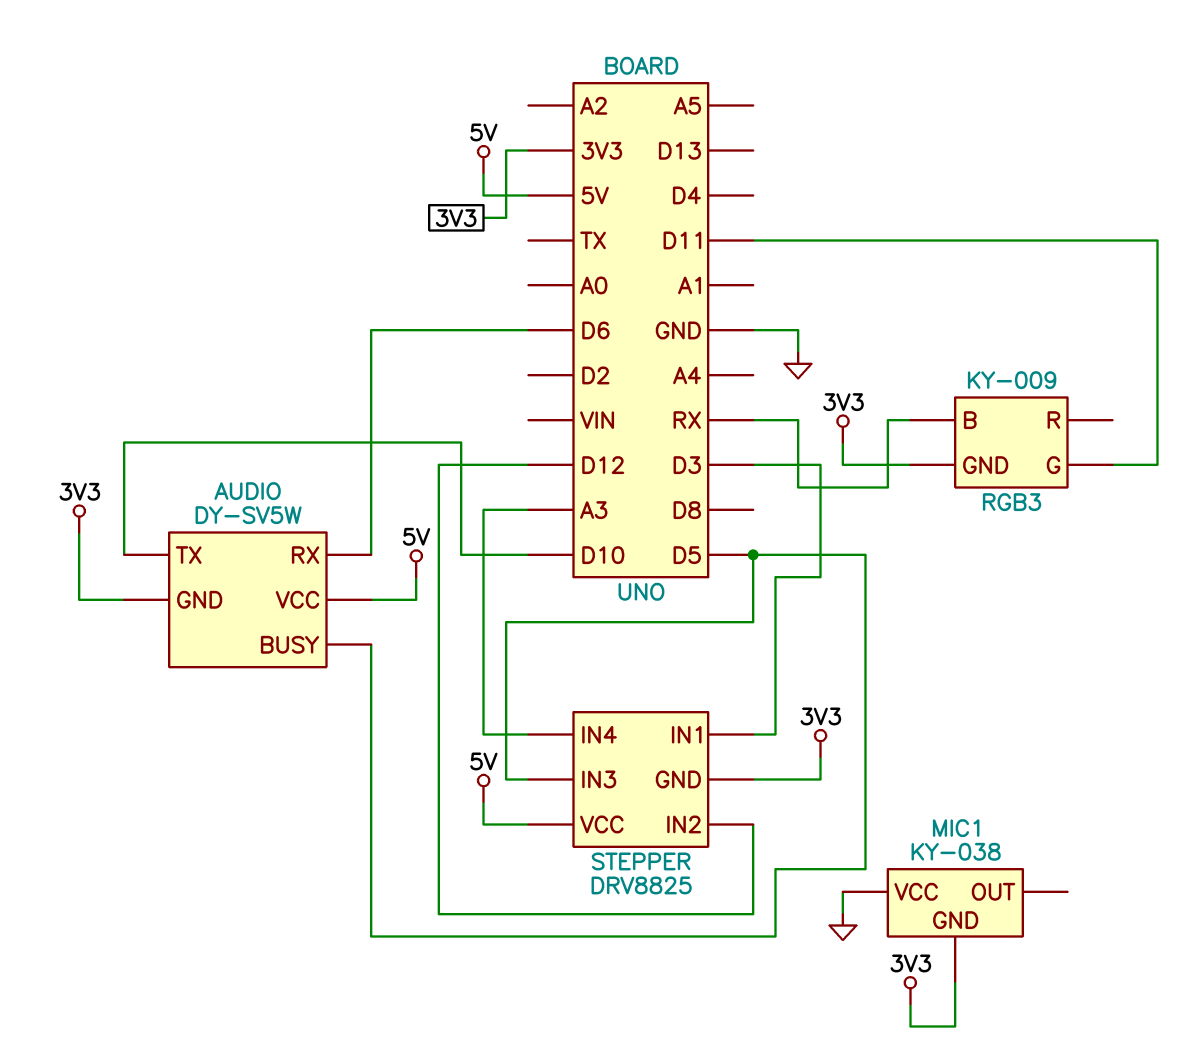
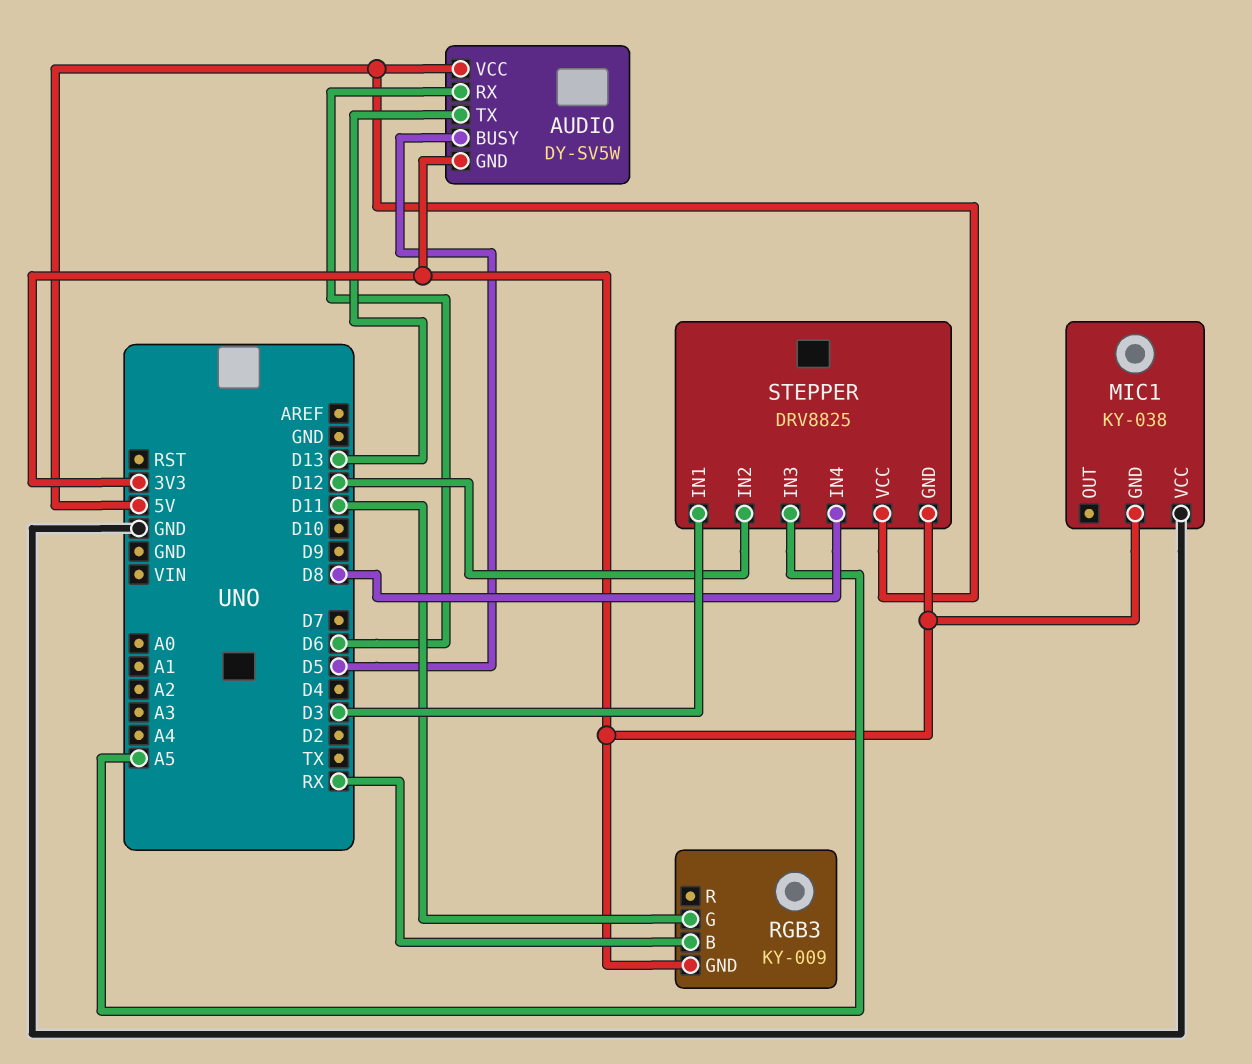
AUDIO pin TX: D10 -> D13
STEPPER pin IN3: D5 -> A5
STEPPER pin IN4: A3 -> D8

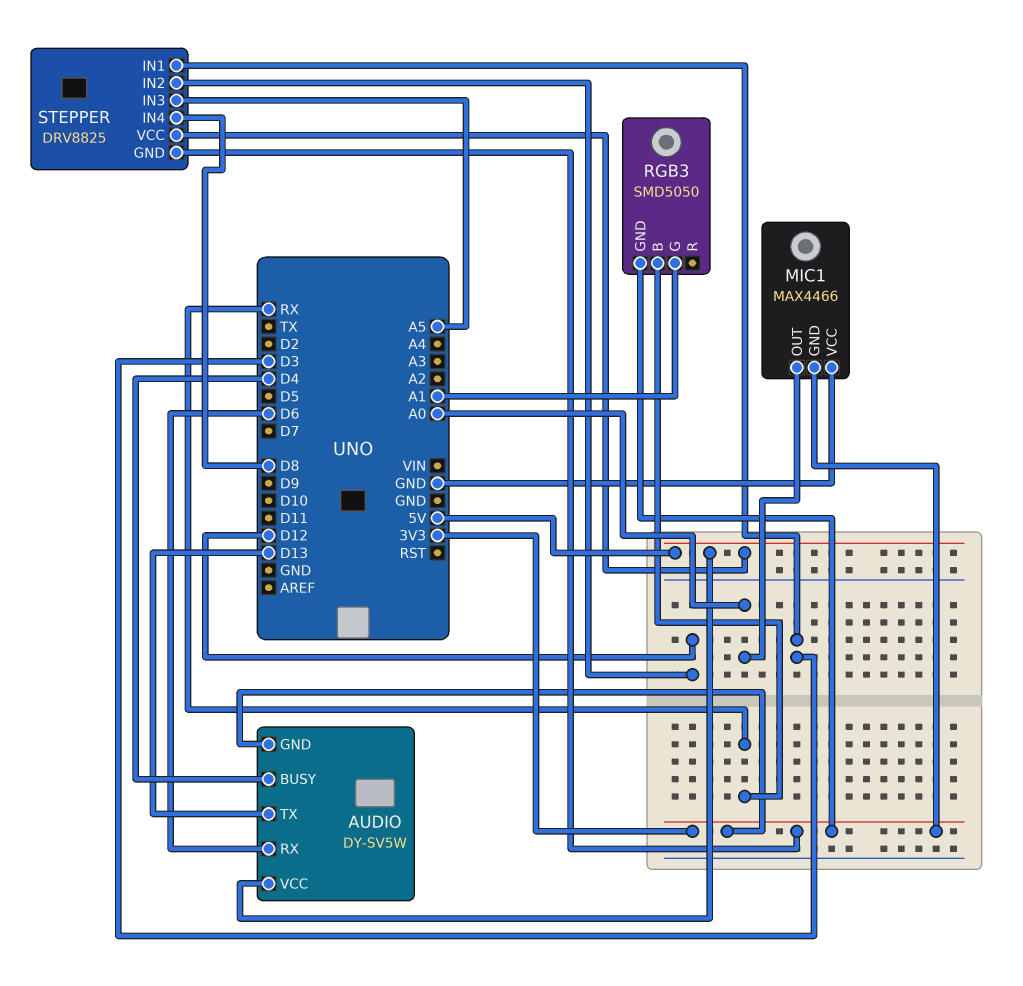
AUDIO pin BUSY: D5 -> D4
MIC1: KY-038 -> MAX4466
MIC1 pin OUT: none -> A0
RGB3: KY-009 -> SMD5050
RGB3 pin G: D11 -> A1

